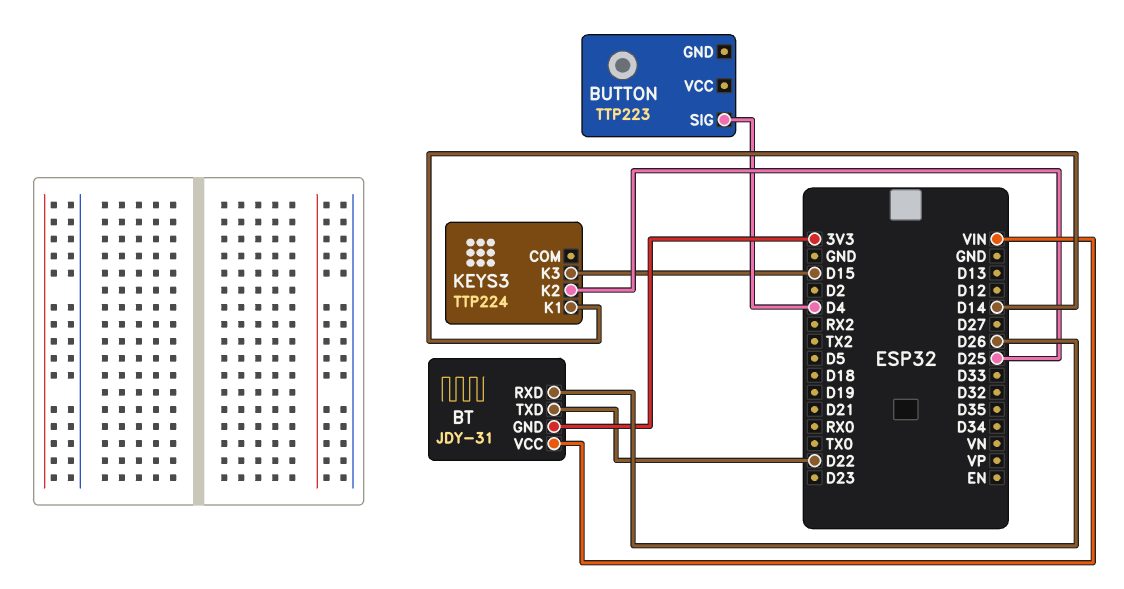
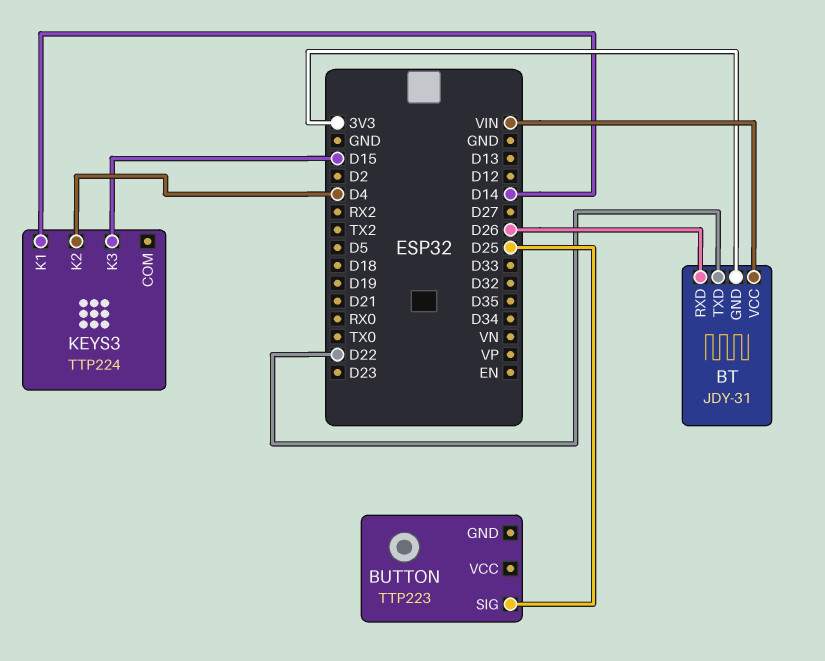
BUTTON pin SIG: D4 -> D25
KEYS3 pin K2: D25 -> D4

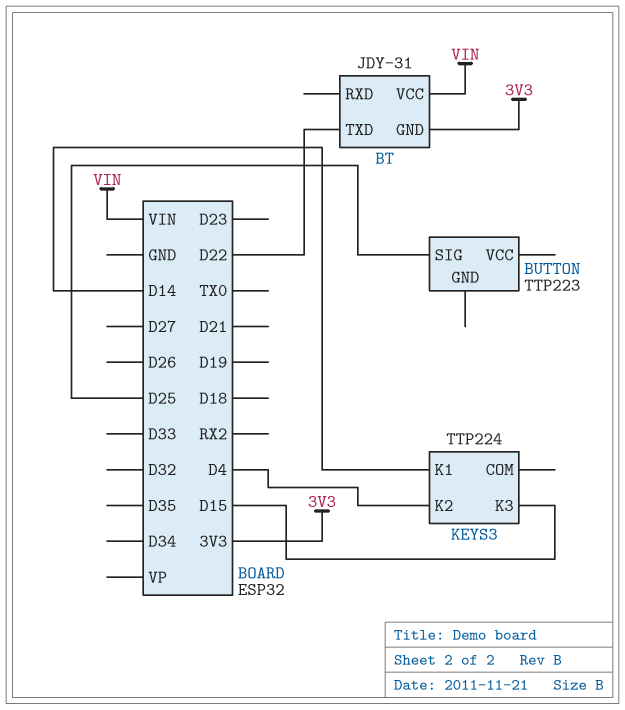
BT pin RXD: D26 -> none

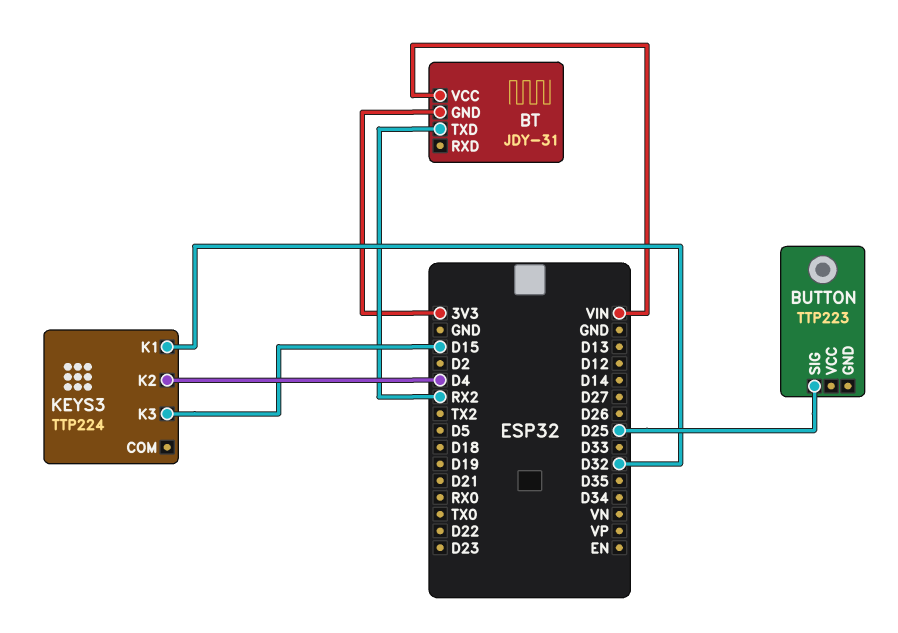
BT pin TXD: D22 -> RX2
KEYS3 pin K1: D14 -> D32

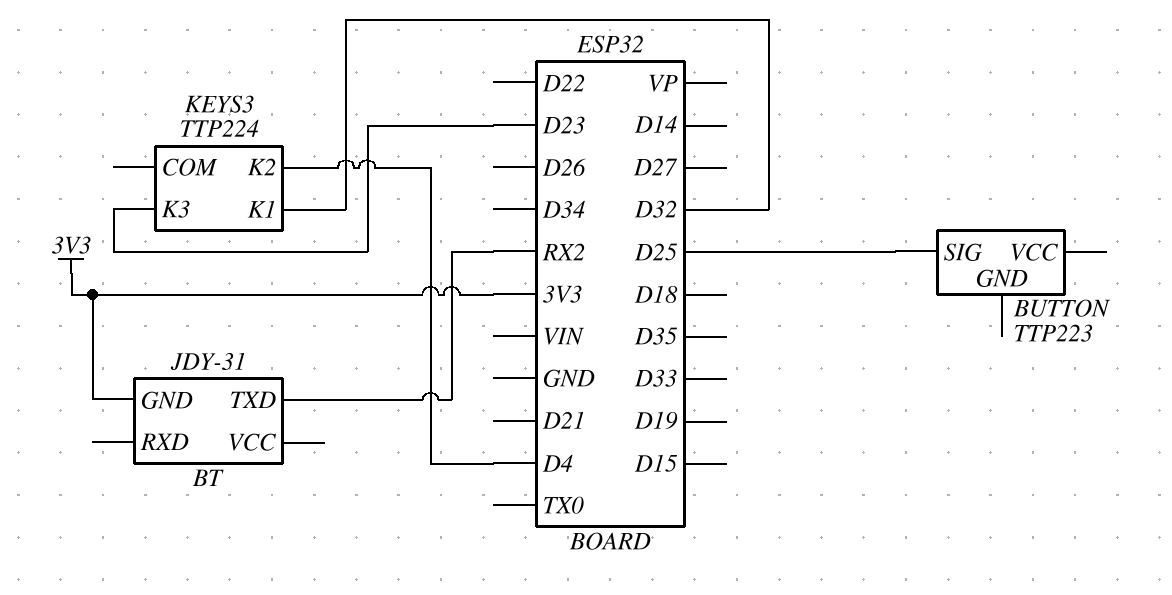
BT pin VCC: VIN -> none
KEYS3 pin K3: D15 -> D23

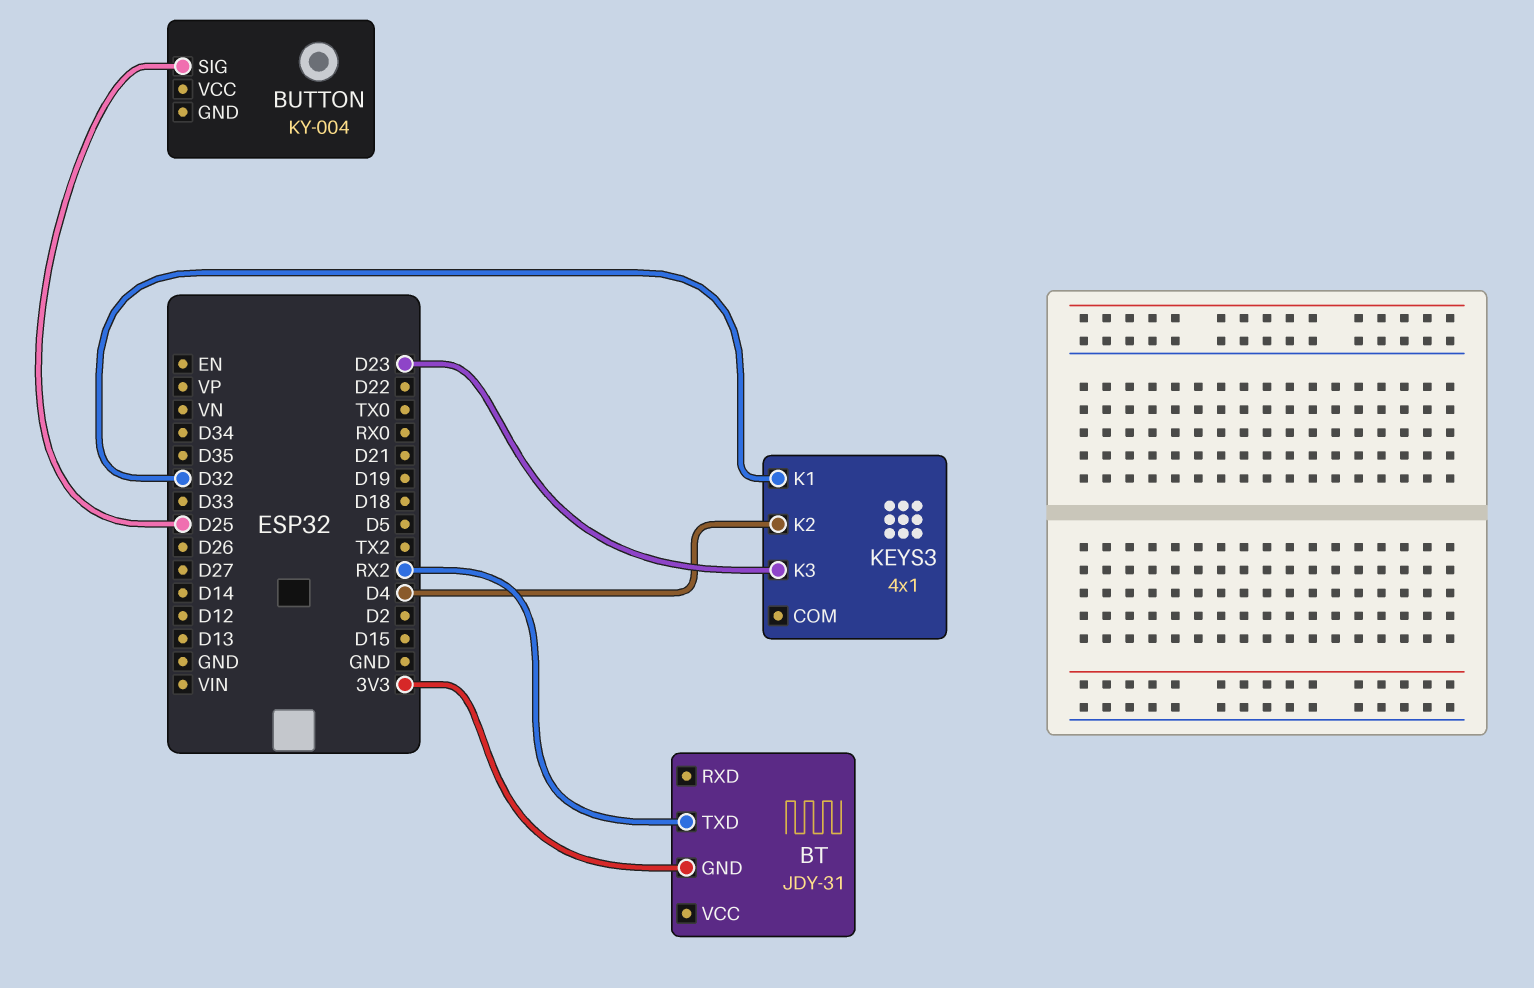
BUTTON: TTP223 -> KY-004
KEYS3: TTP224 -> 4x1

